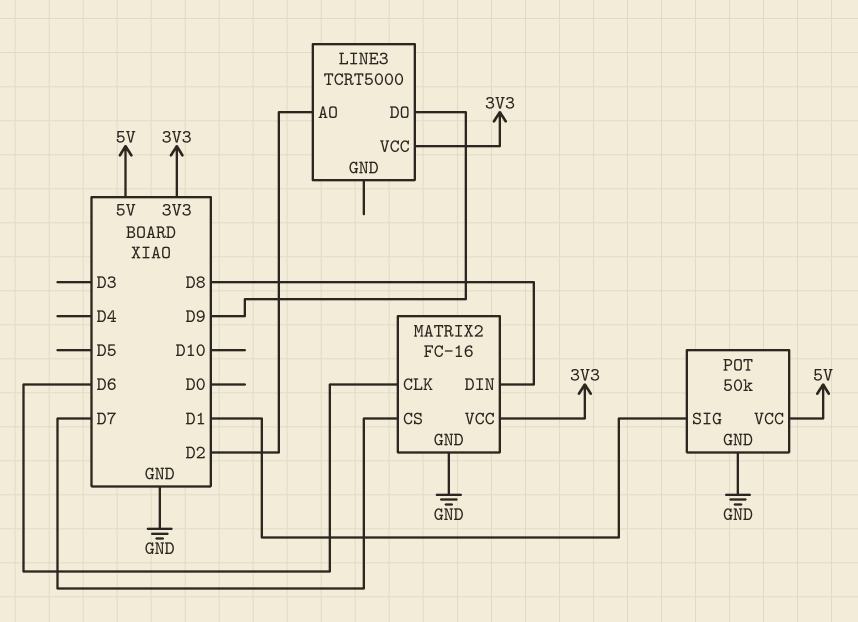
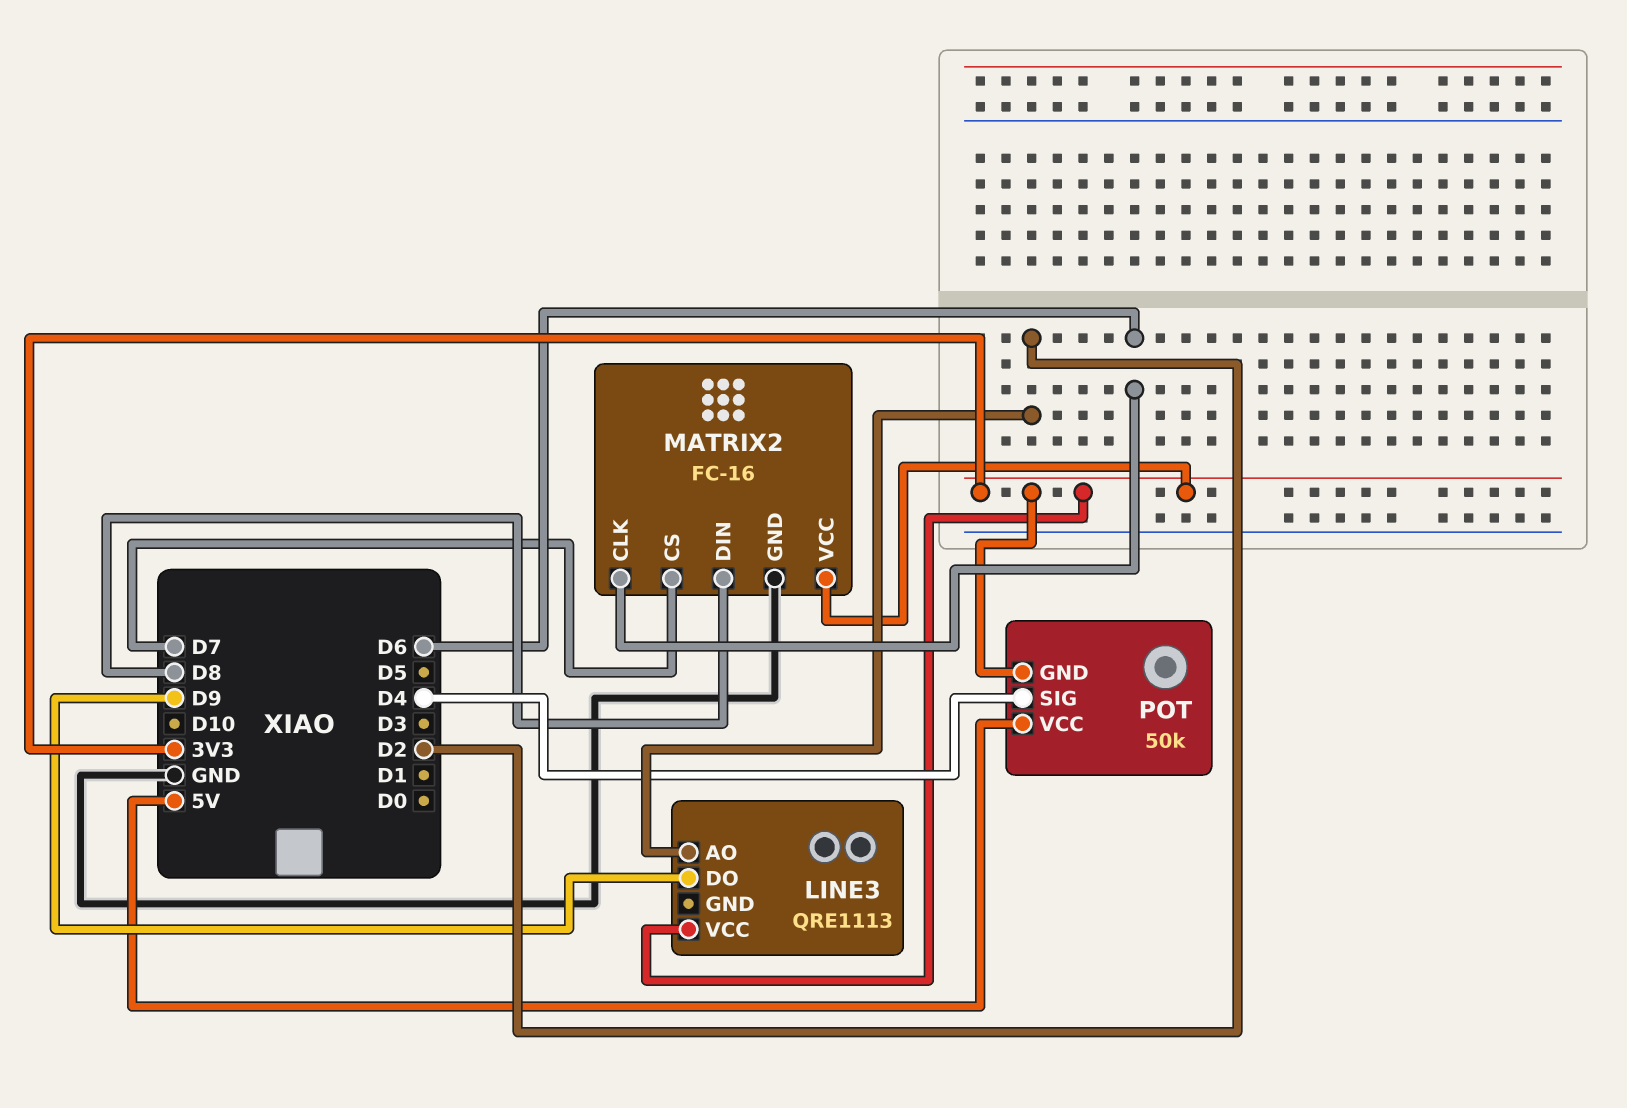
LINE3: TCRT5000 -> QRE1113
POT pin GND: GND -> 3V3
POT pin SIG: D1 -> D4

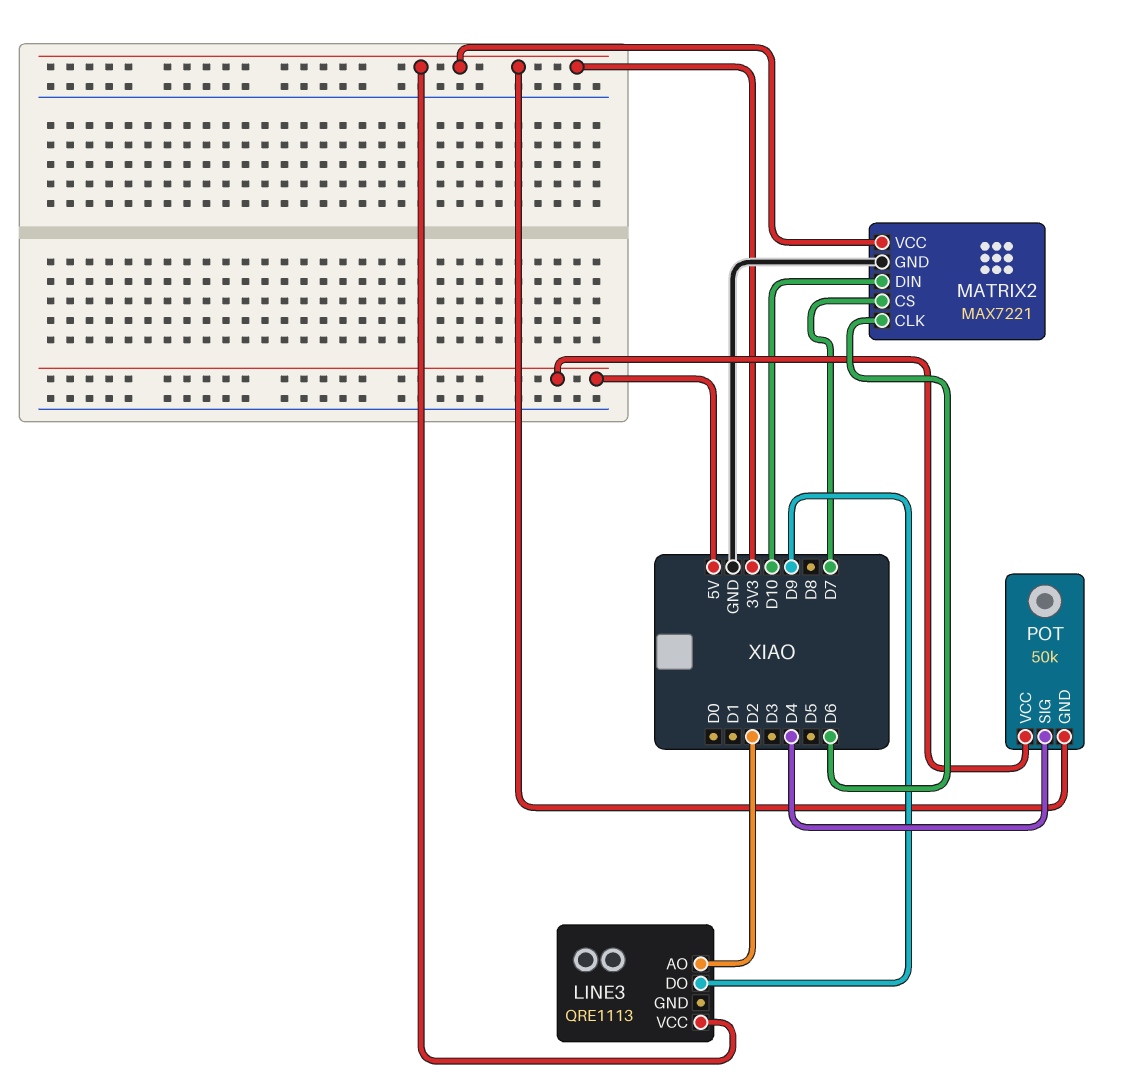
MATRIX2: FC-16 -> MAX7221
MATRIX2 pin DIN: D8 -> D10

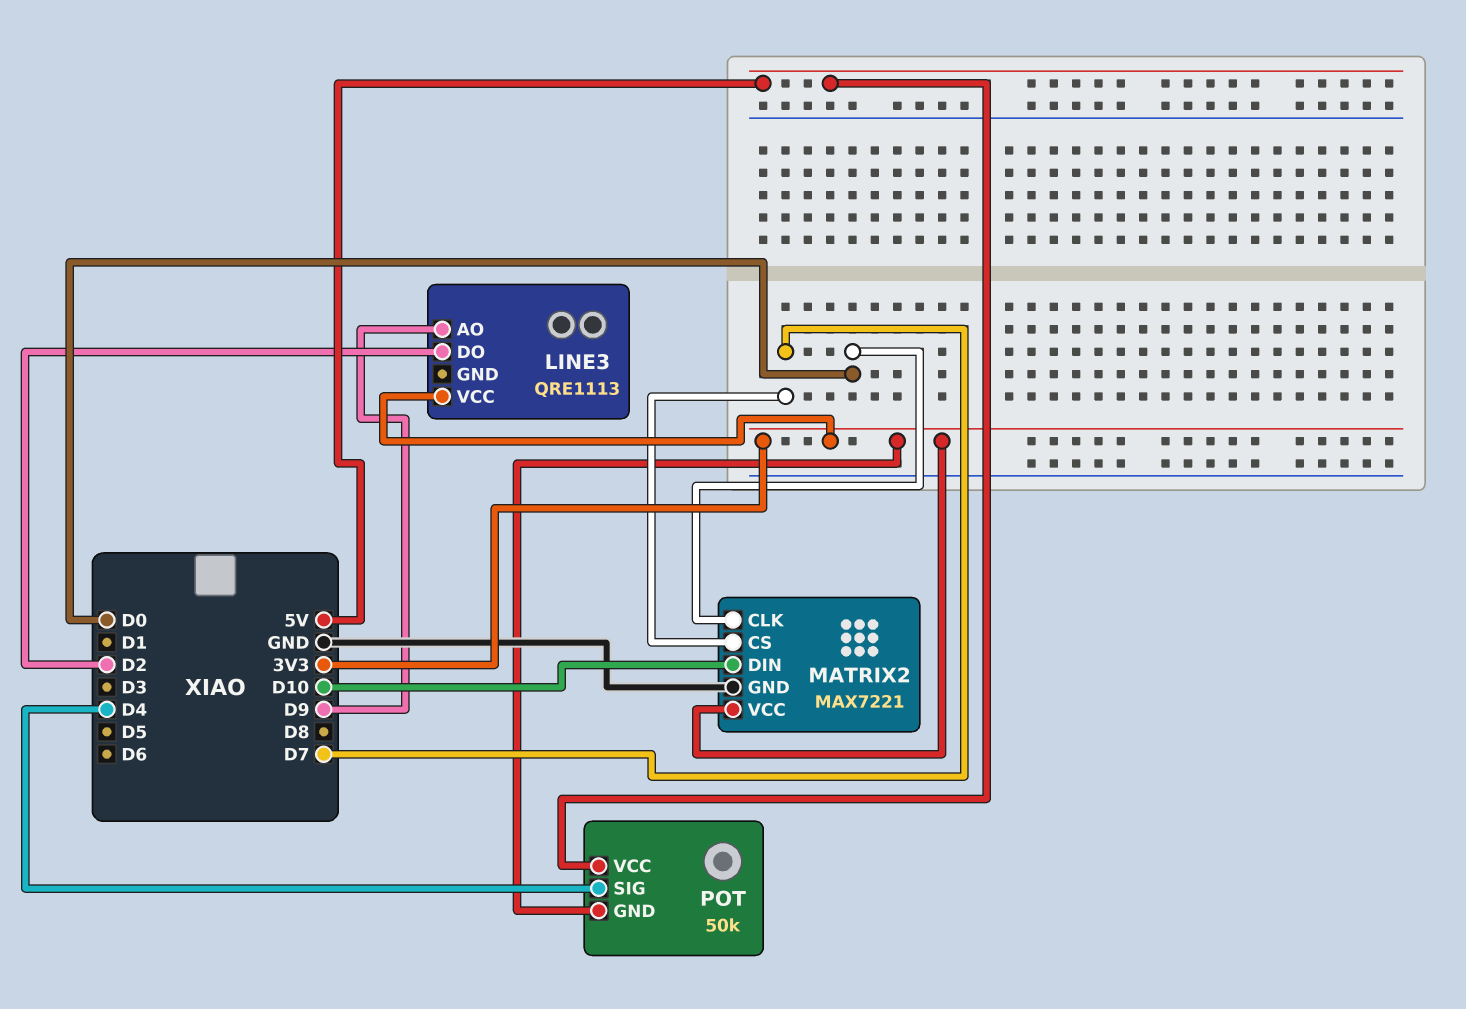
LINE3 pin AO: D2 -> D9
LINE3 pin DO: D9 -> D2
MATRIX2 pin CLK: D6 -> D0

